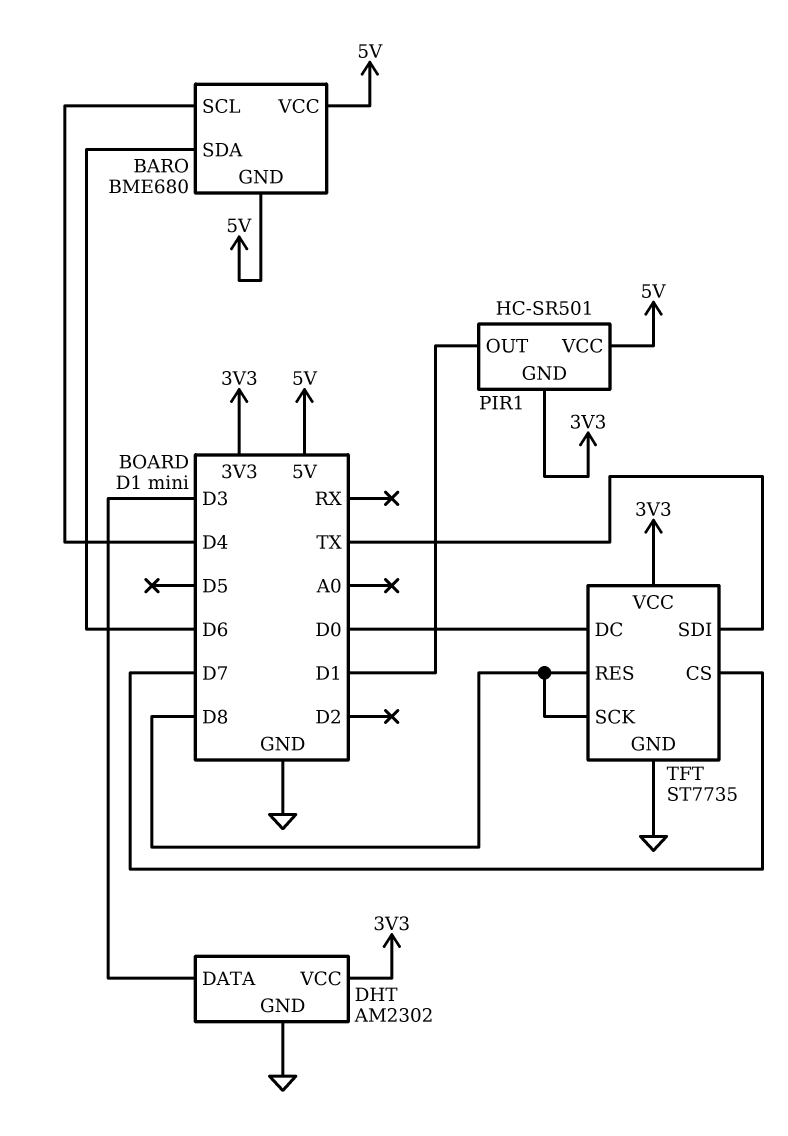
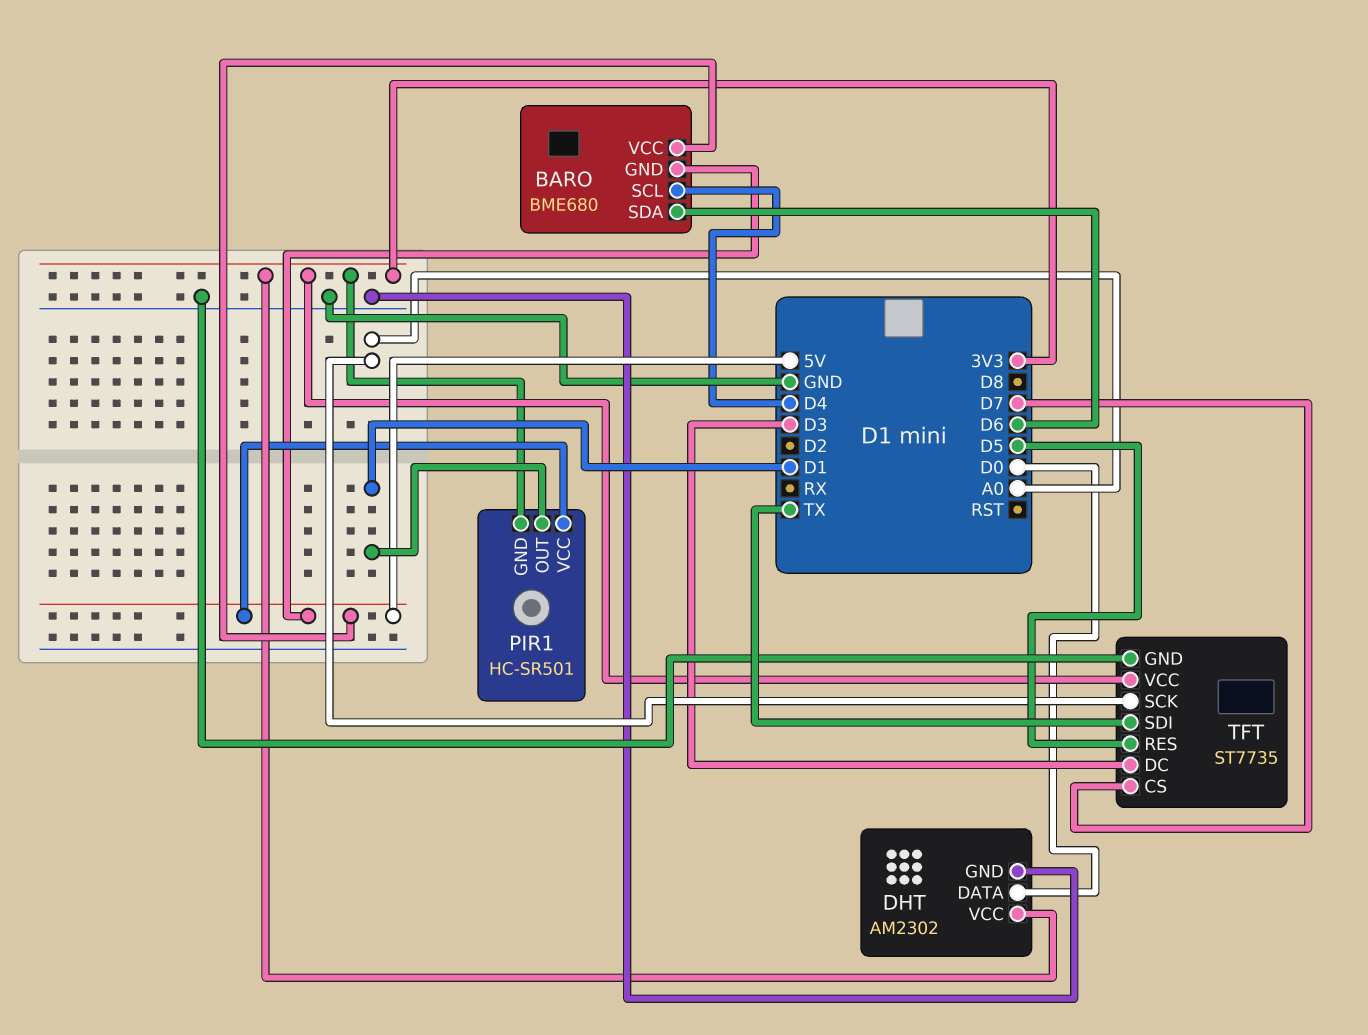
DHT pin DATA: D3 -> D0
TFT pin DC: D0 -> D3
TFT pin RES: D8 -> D5
TFT pin SCK: D8 -> A0

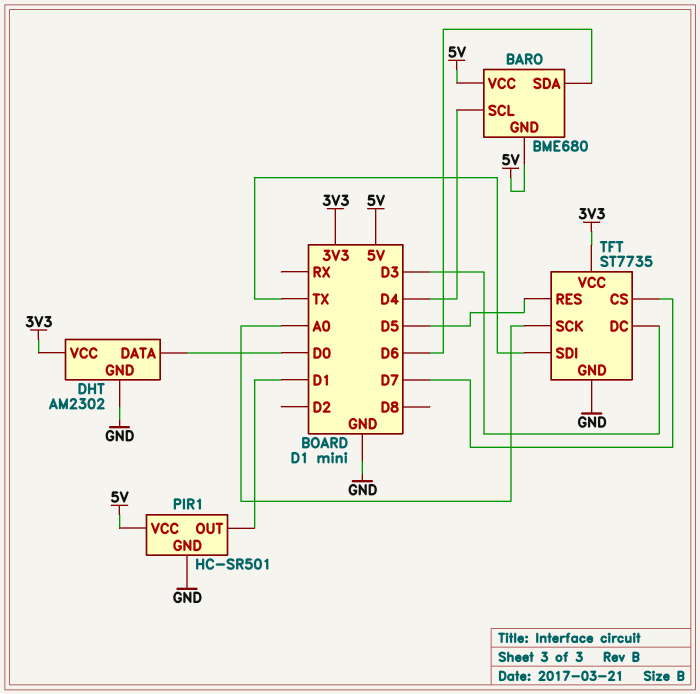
PIR1 pin GND: 3V3 -> GND

